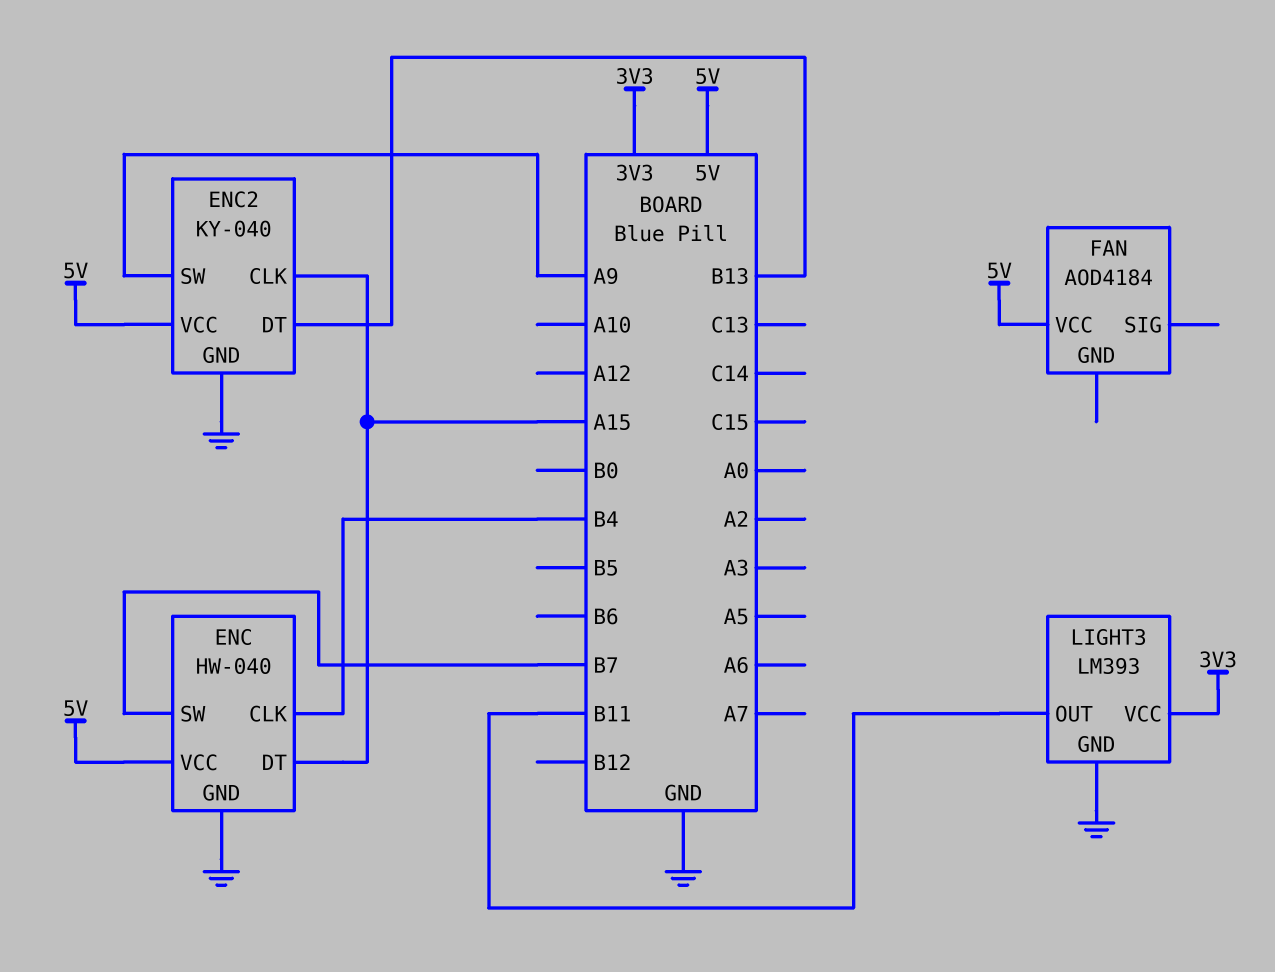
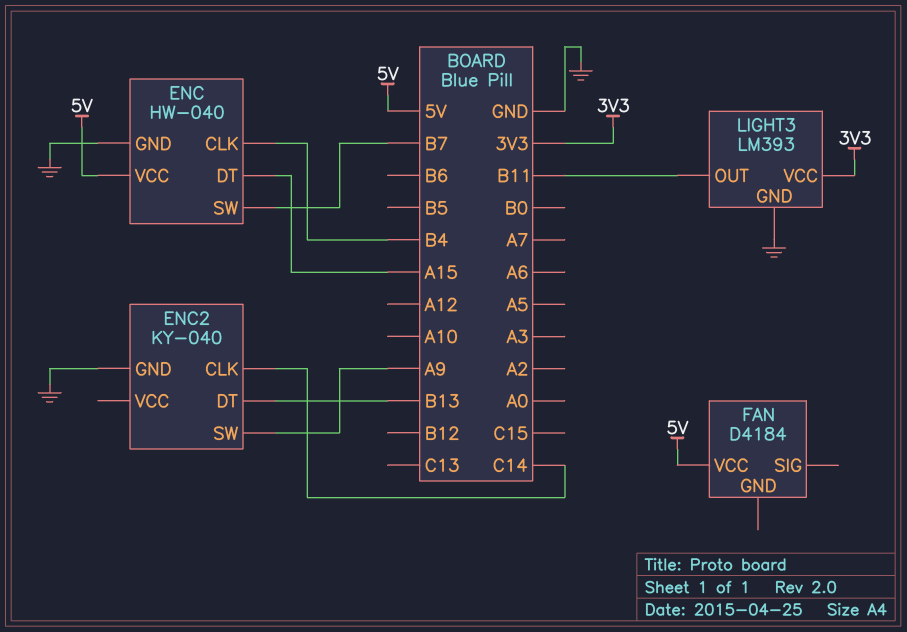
ENC2 pin CLK: A15 -> C14
ENC2 pin VCC: 5V -> none
FAN: AOD4184 -> D4184

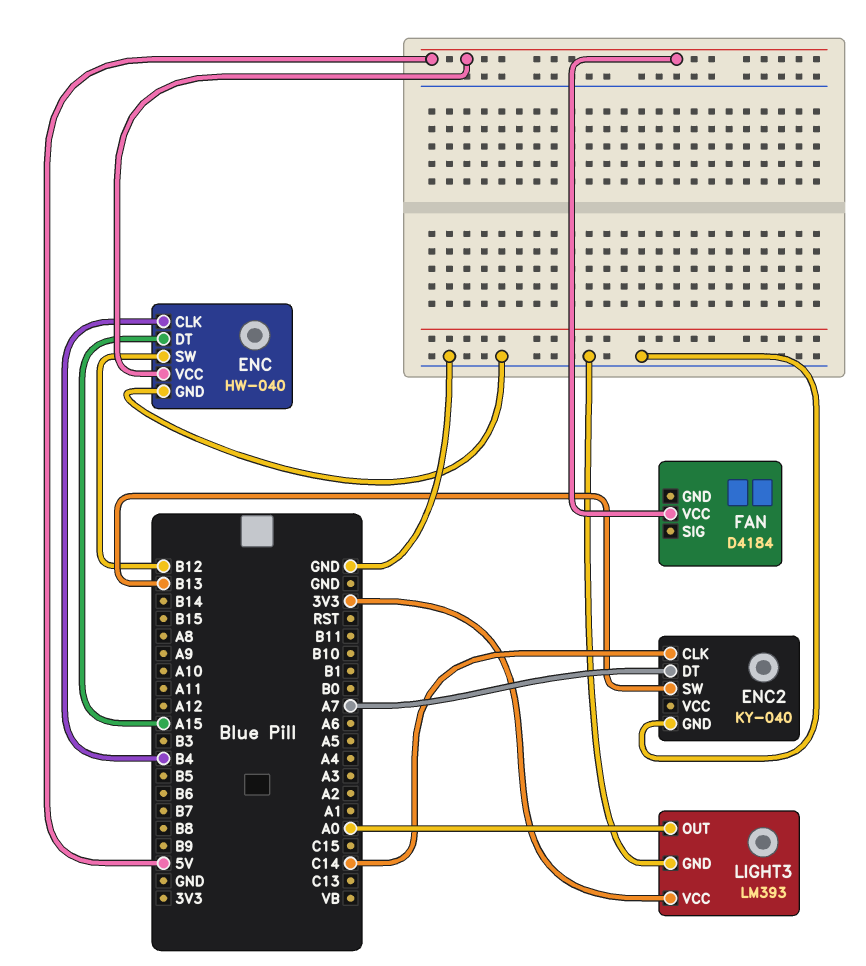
ENC pin SW: B7 -> B12
ENC2 pin DT: B13 -> A7
ENC2 pin SW: A9 -> B13
LIGHT3 pin OUT: B11 -> A0

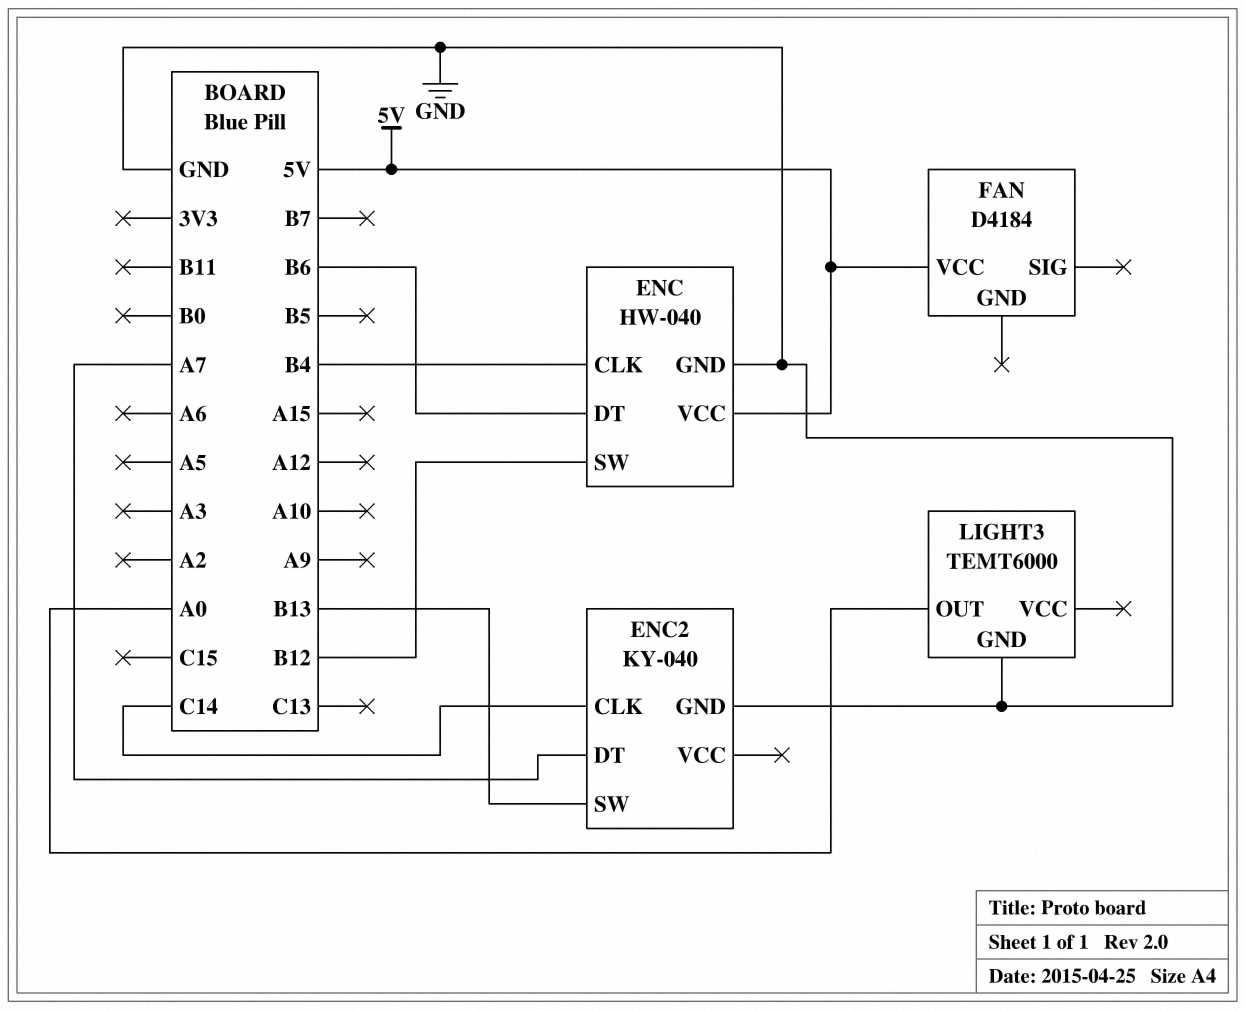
ENC pin DT: A15 -> B6
LIGHT3: LM393 -> TEMT6000
LIGHT3 pin VCC: 3V3 -> none

